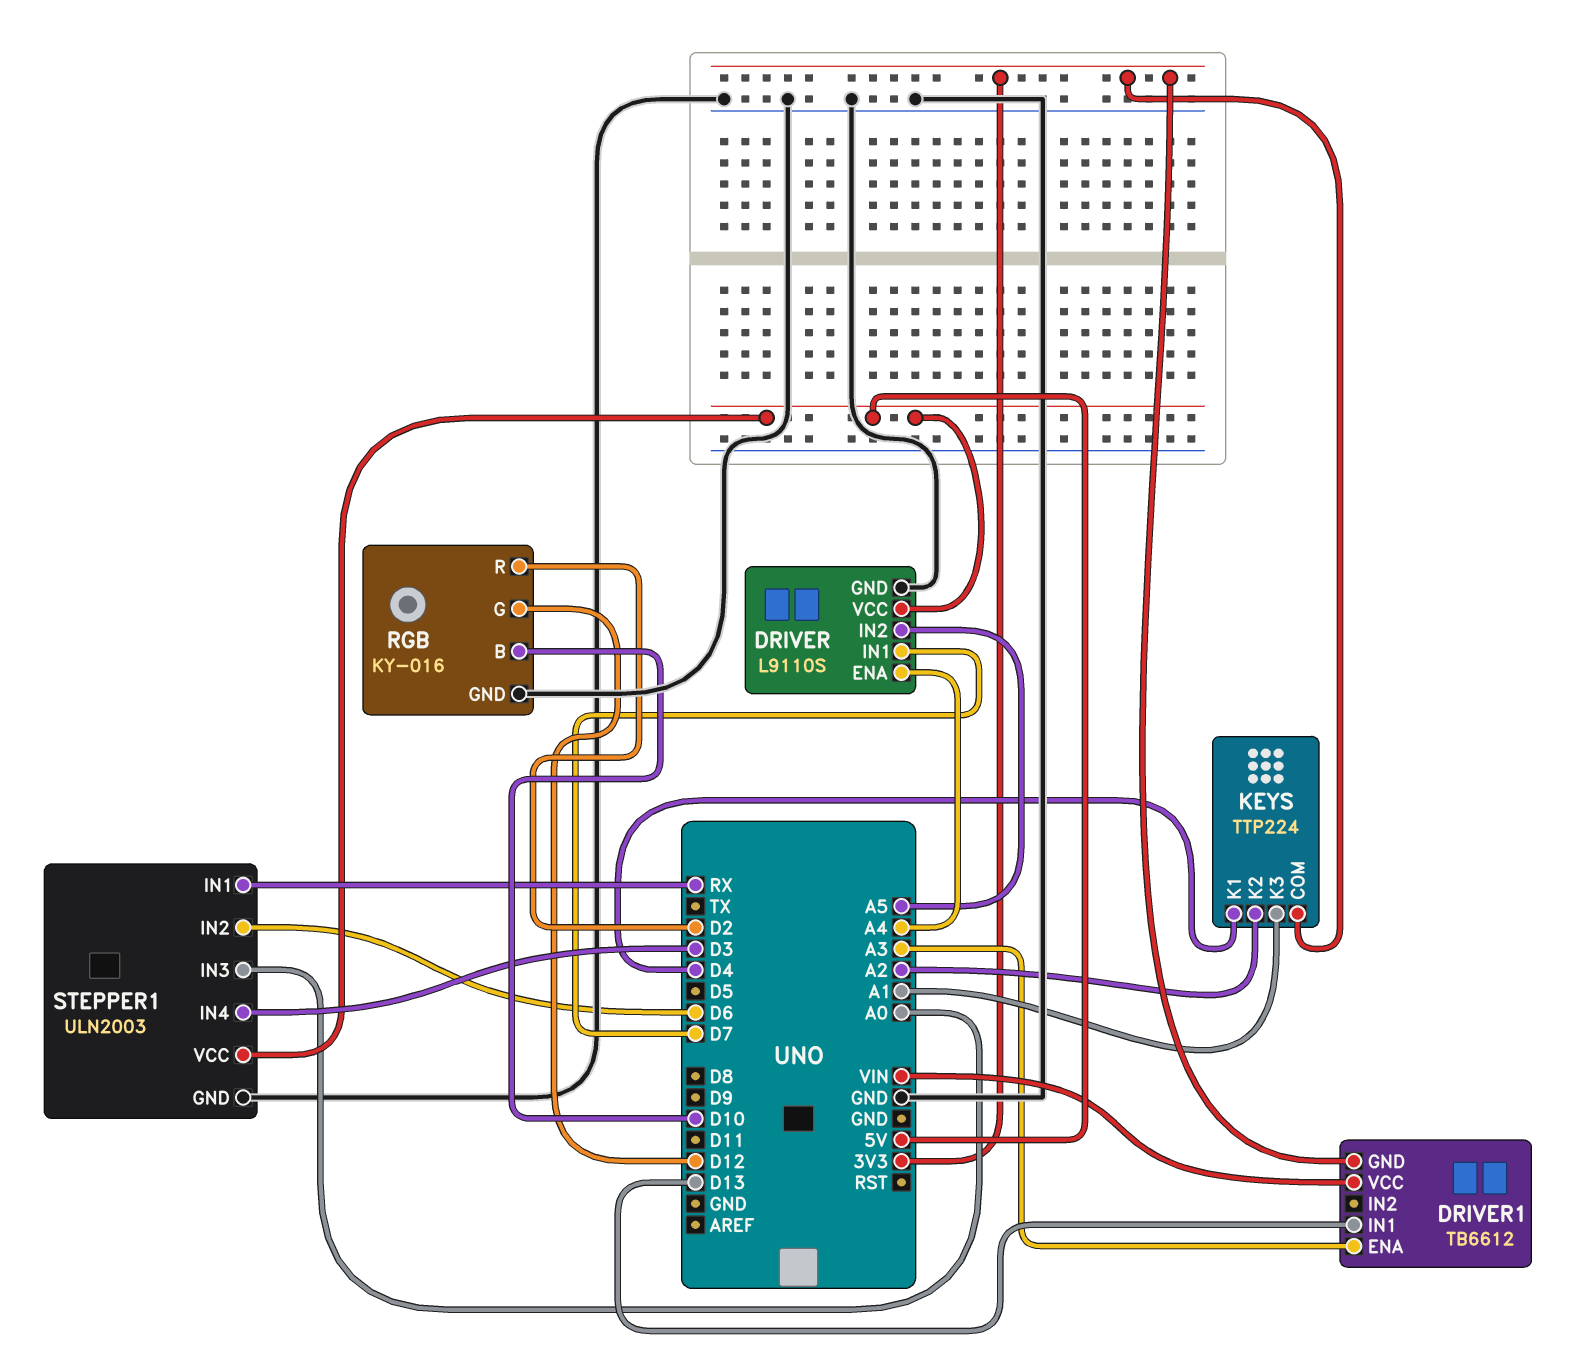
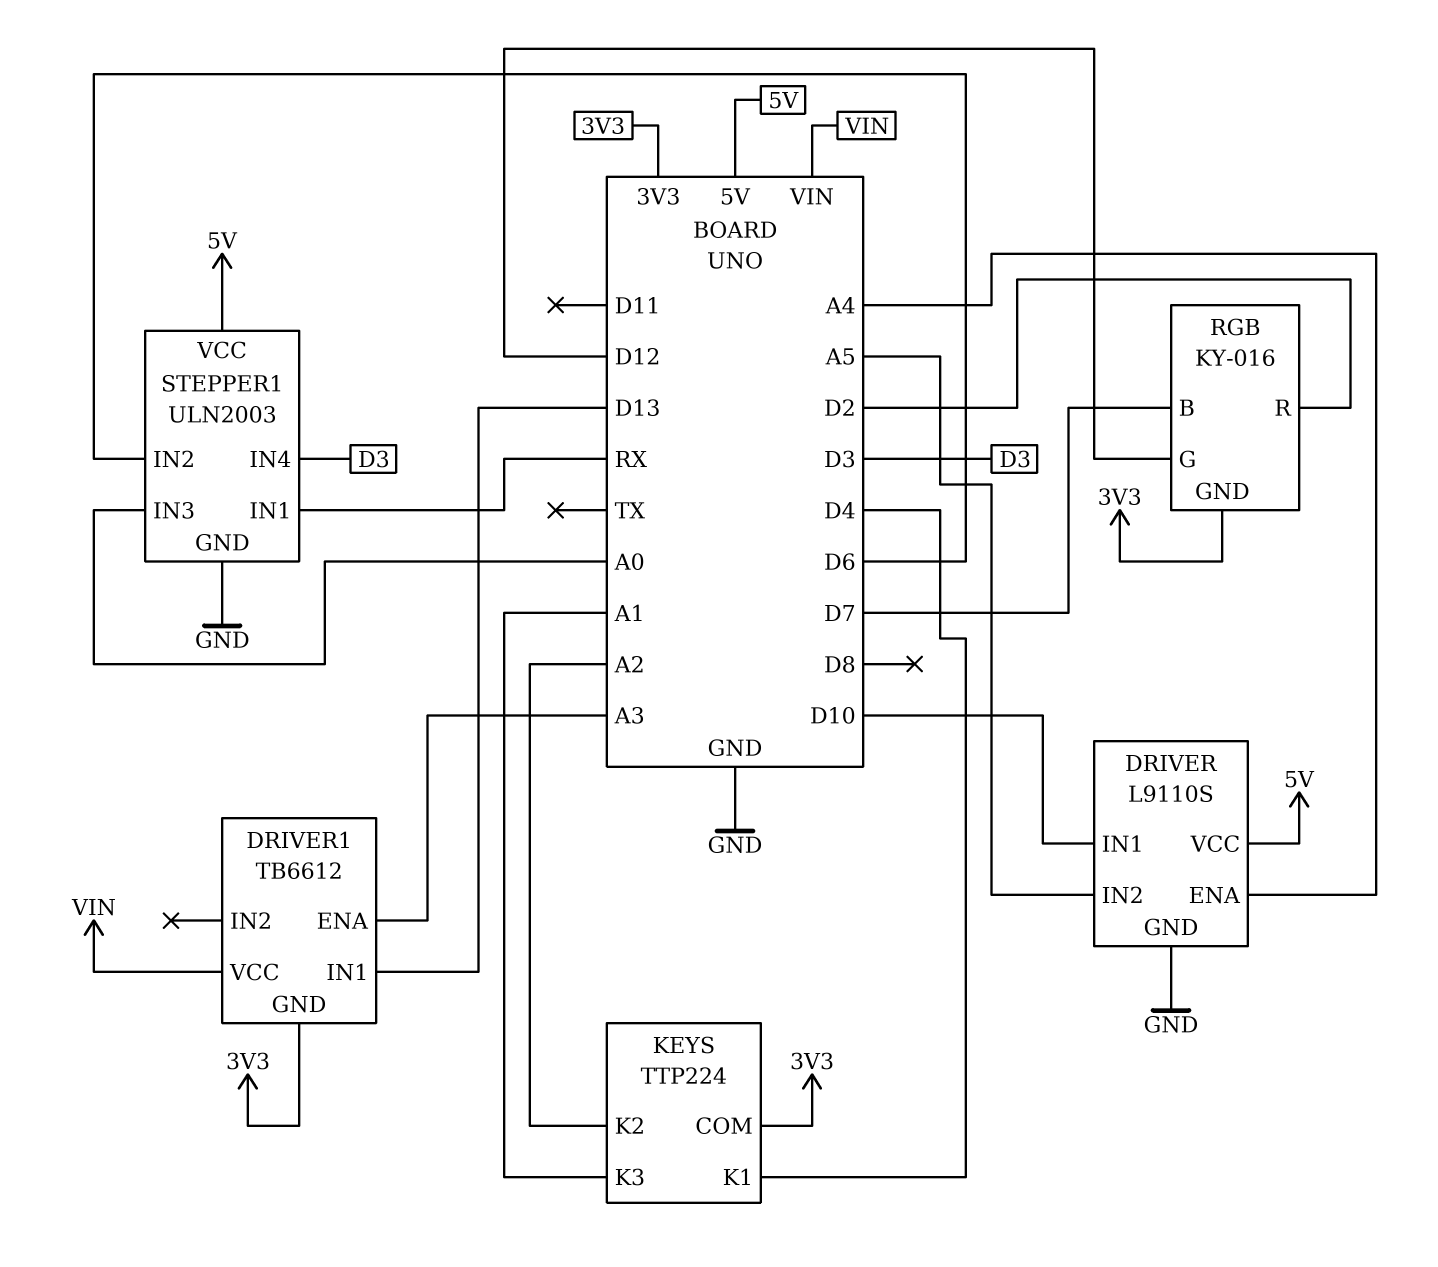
DRIVER pin IN1: D7 -> D10
RGB pin B: D10 -> D7
RGB pin GND: GND -> 3V3

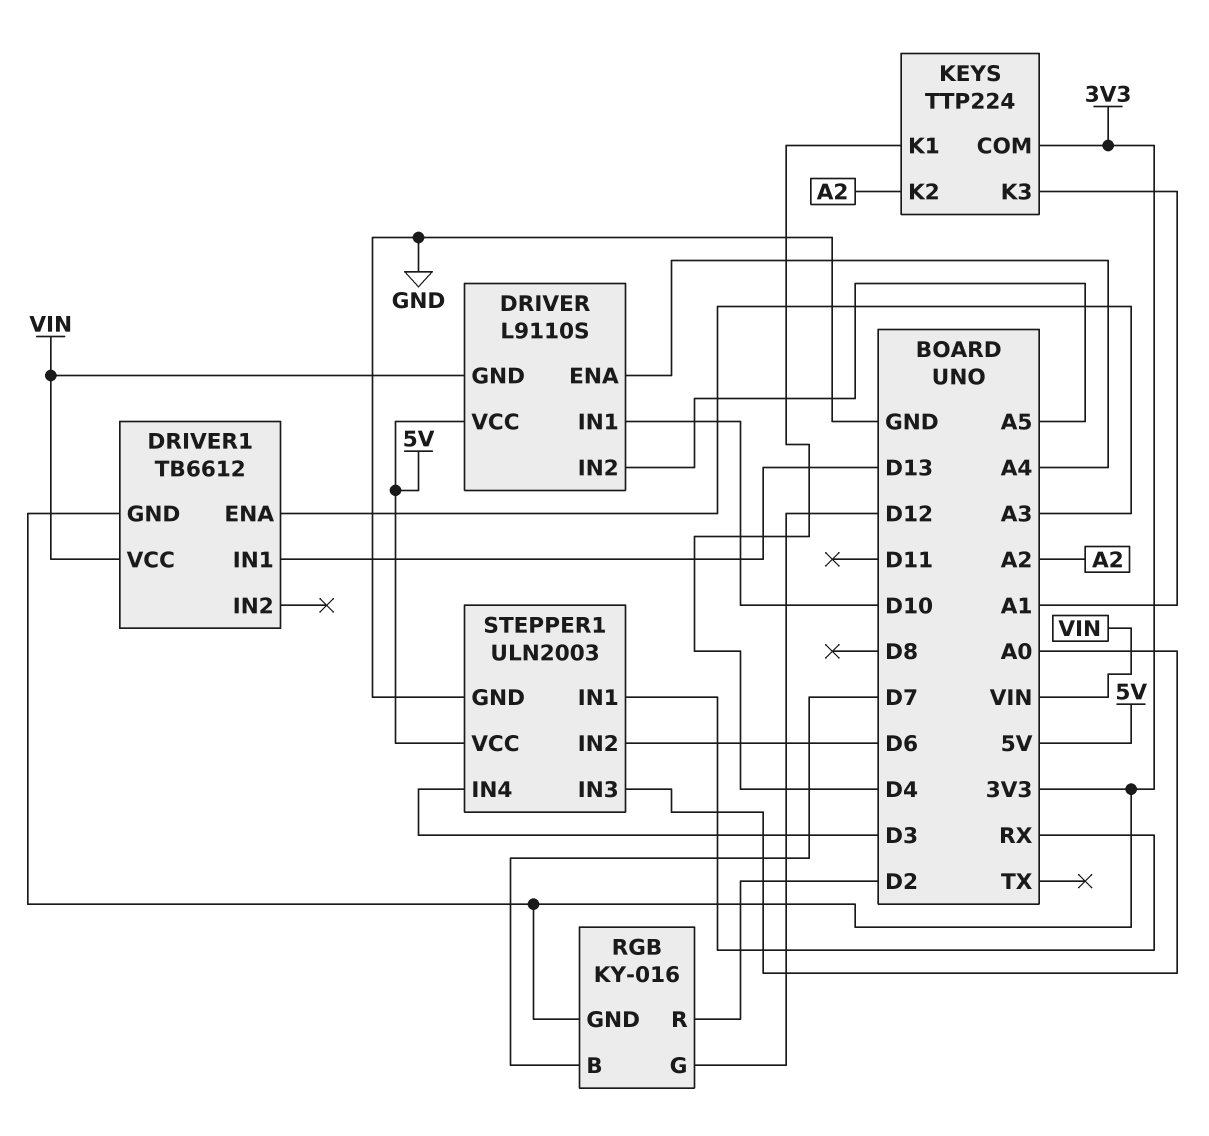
DRIVER pin GND: GND -> VIN

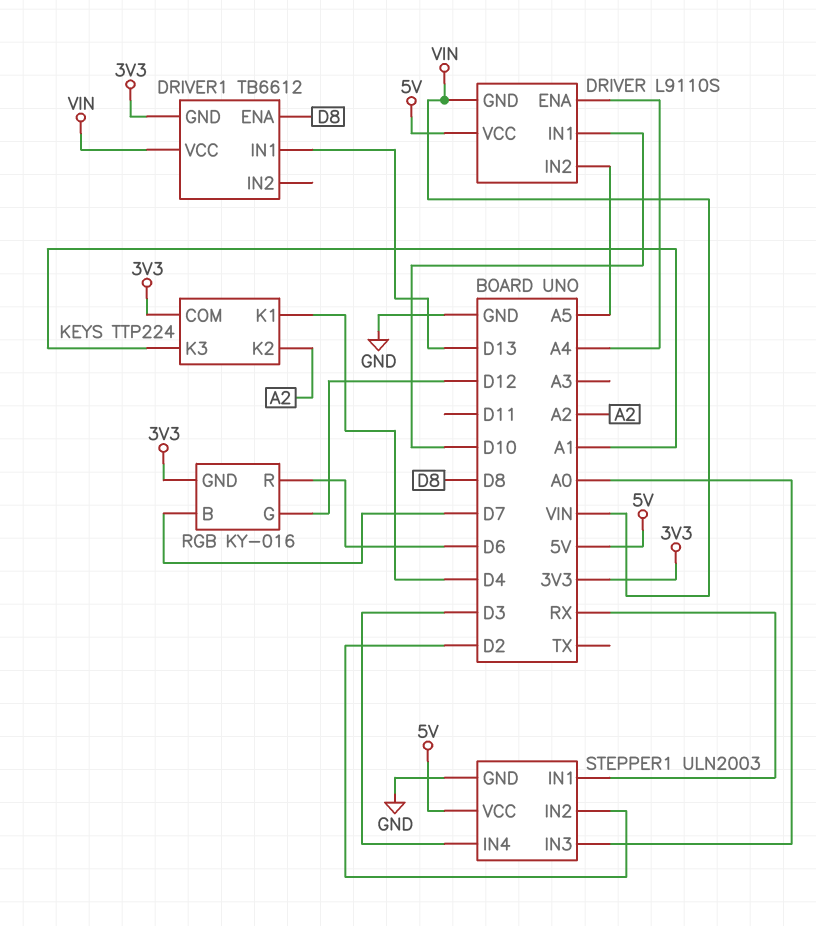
DRIVER1 pin ENA: A3 -> D8
RGB pin R: D2 -> D6
STEPPER1 pin IN2: D6 -> D2

